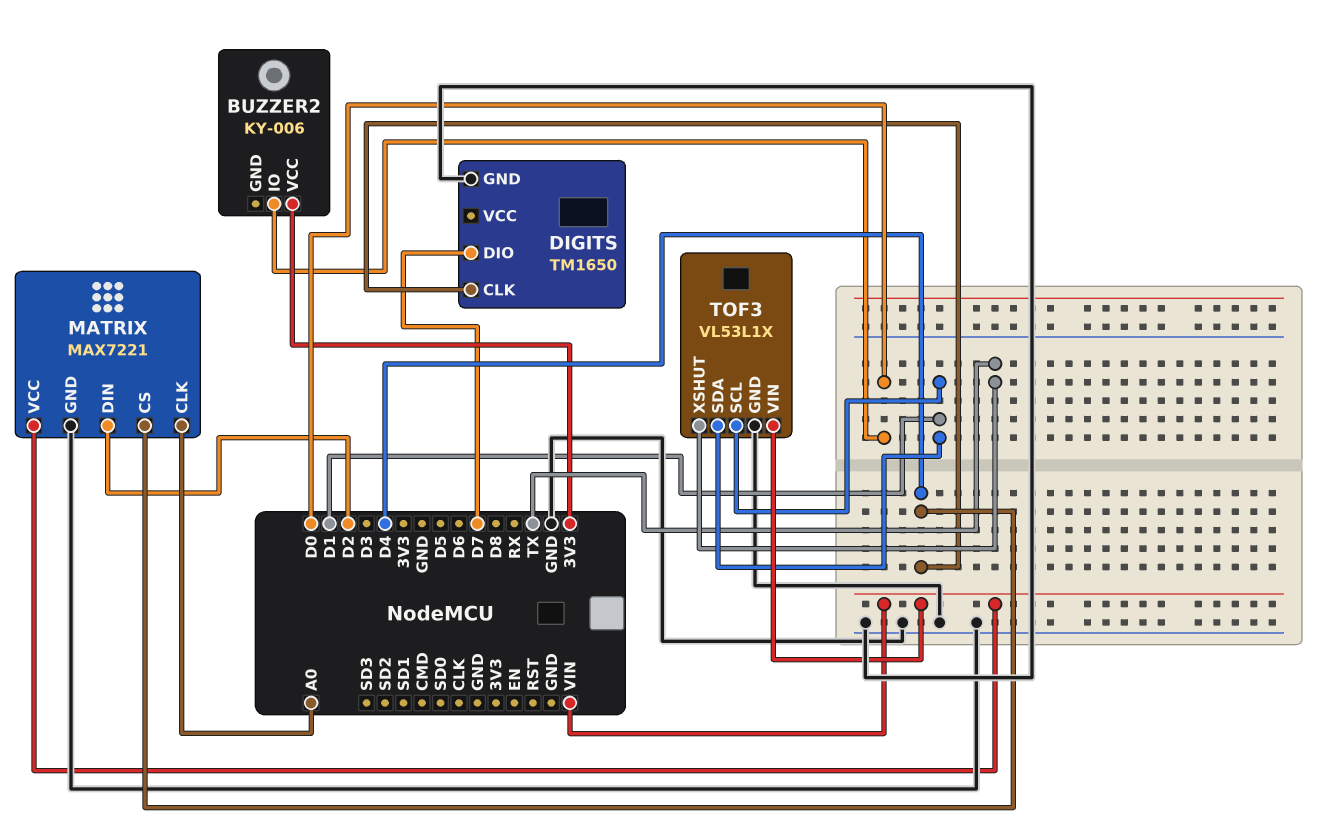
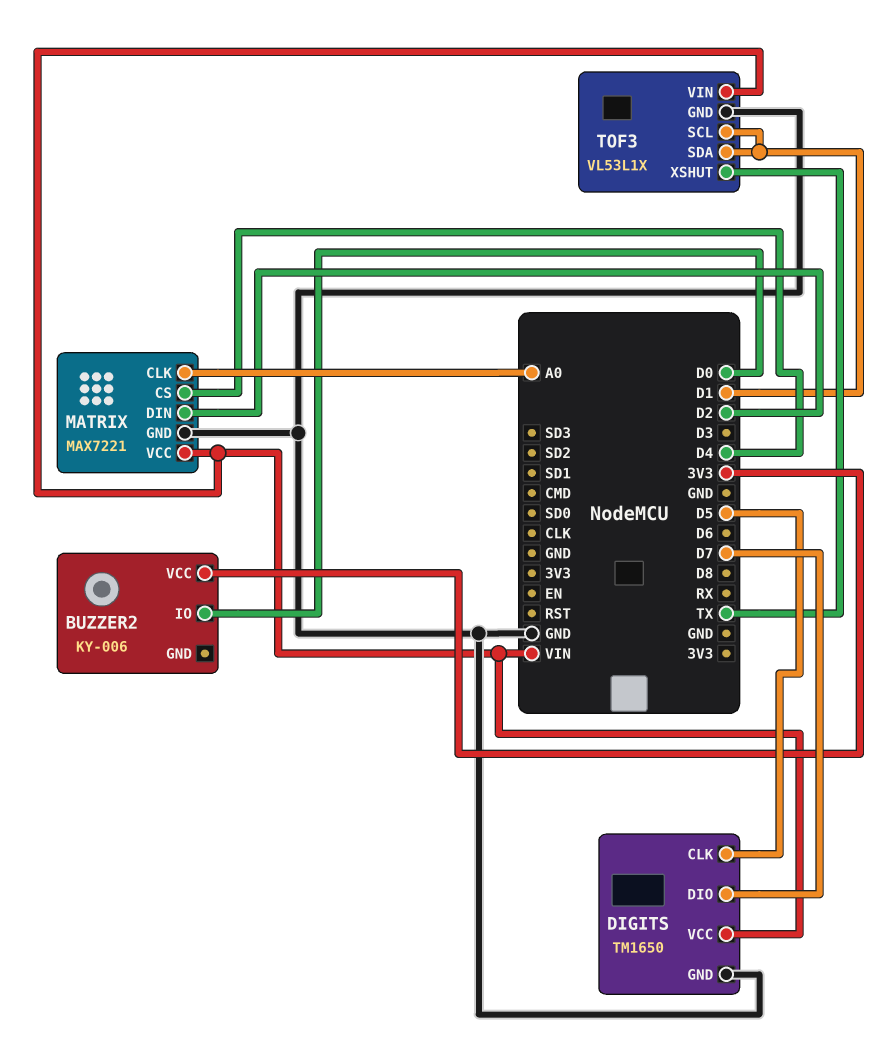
DIGITS pin CLK: D4 -> D5
DIGITS pin VCC: none -> VIN

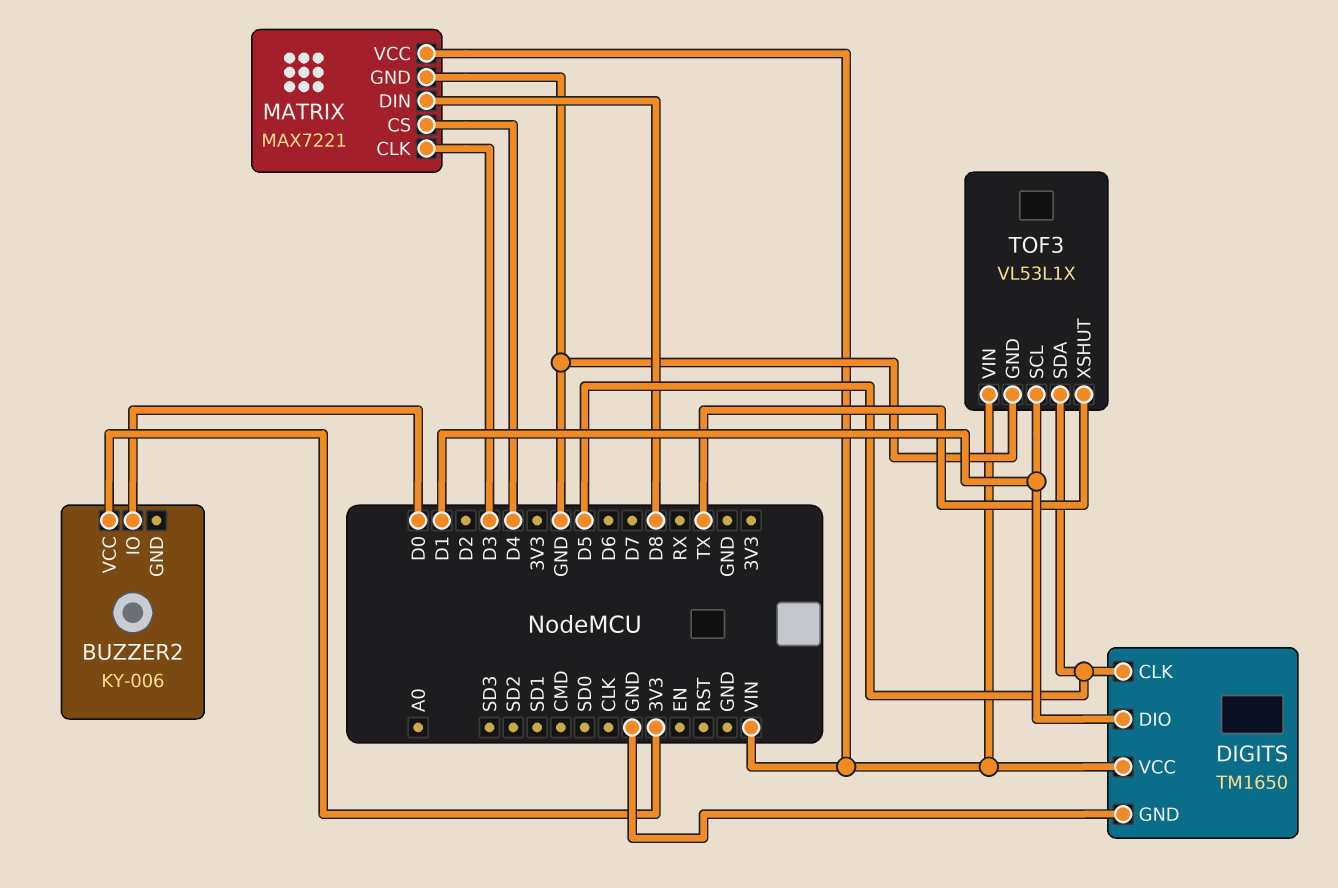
DIGITS pin DIO: D7 -> D1
MATRIX pin CLK: A0 -> D3
MATRIX pin DIN: D2 -> D8
TOF3 pin SDA: D1 -> D5

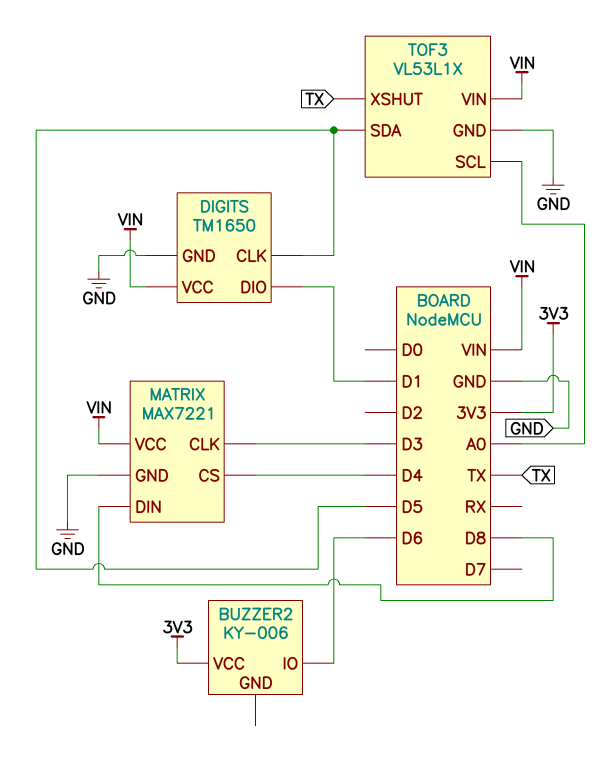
BUZZER2 pin IO: D0 -> D6
TOF3 pin SCL: D1 -> A0

